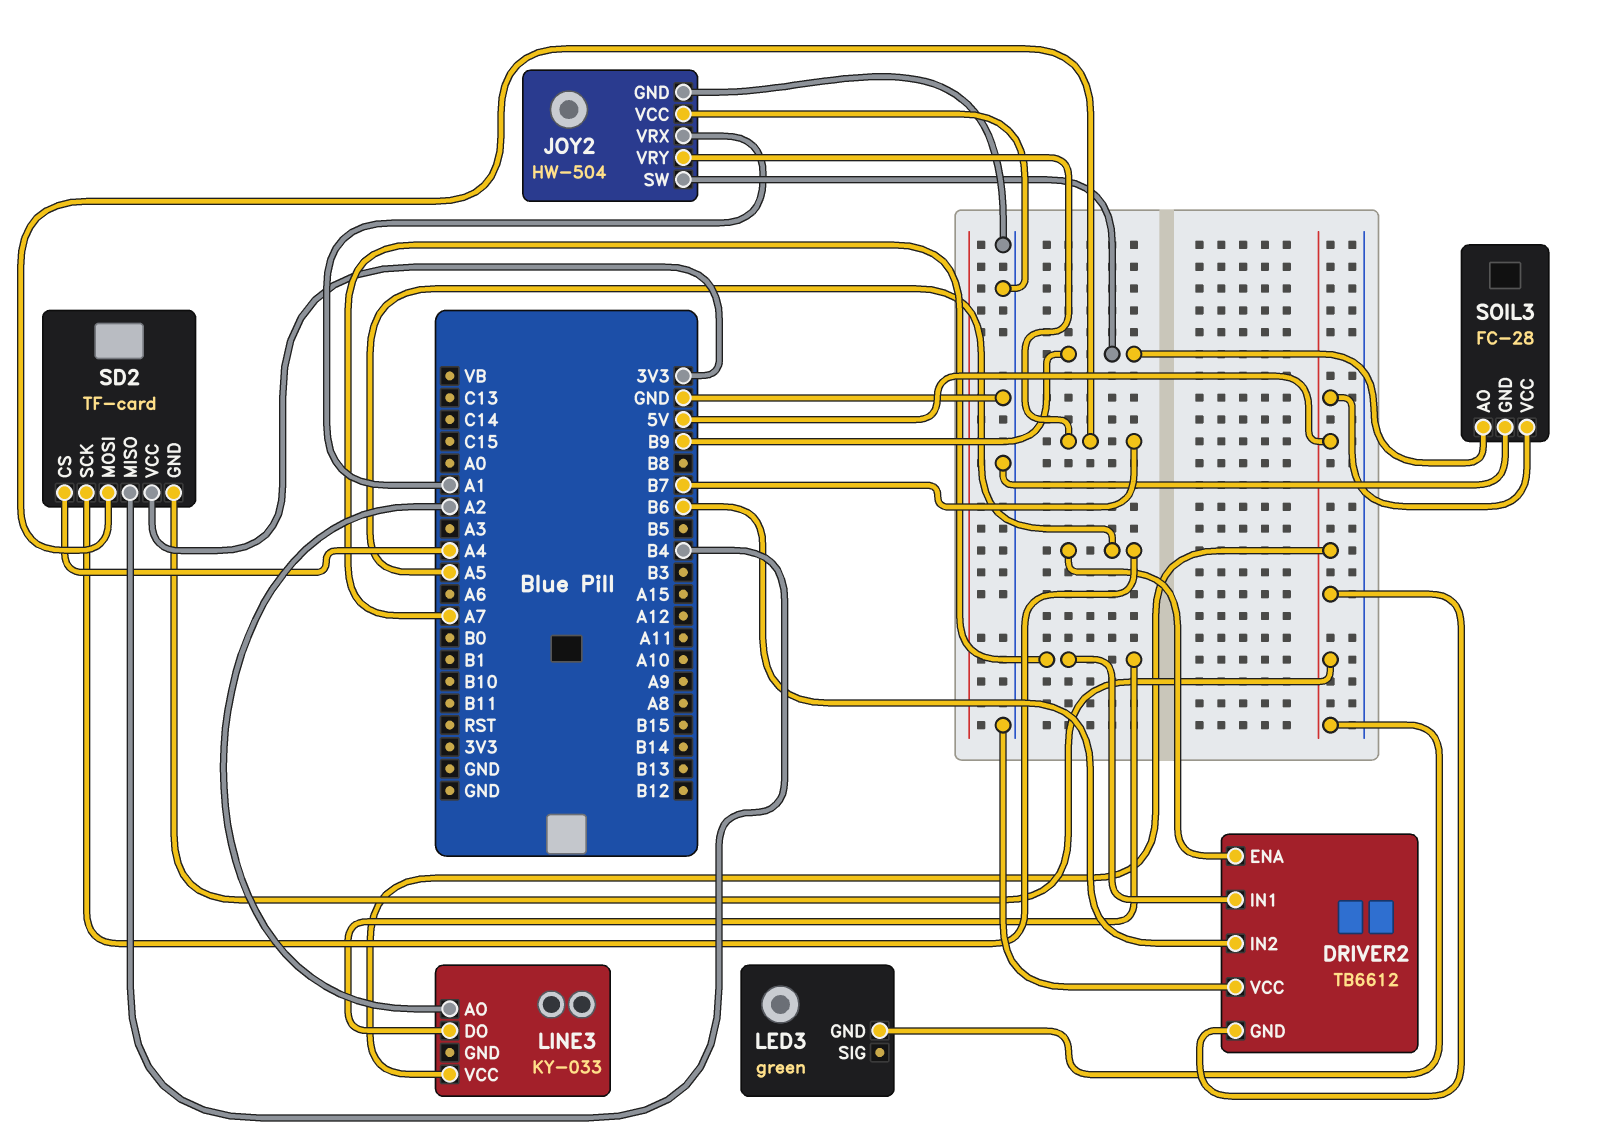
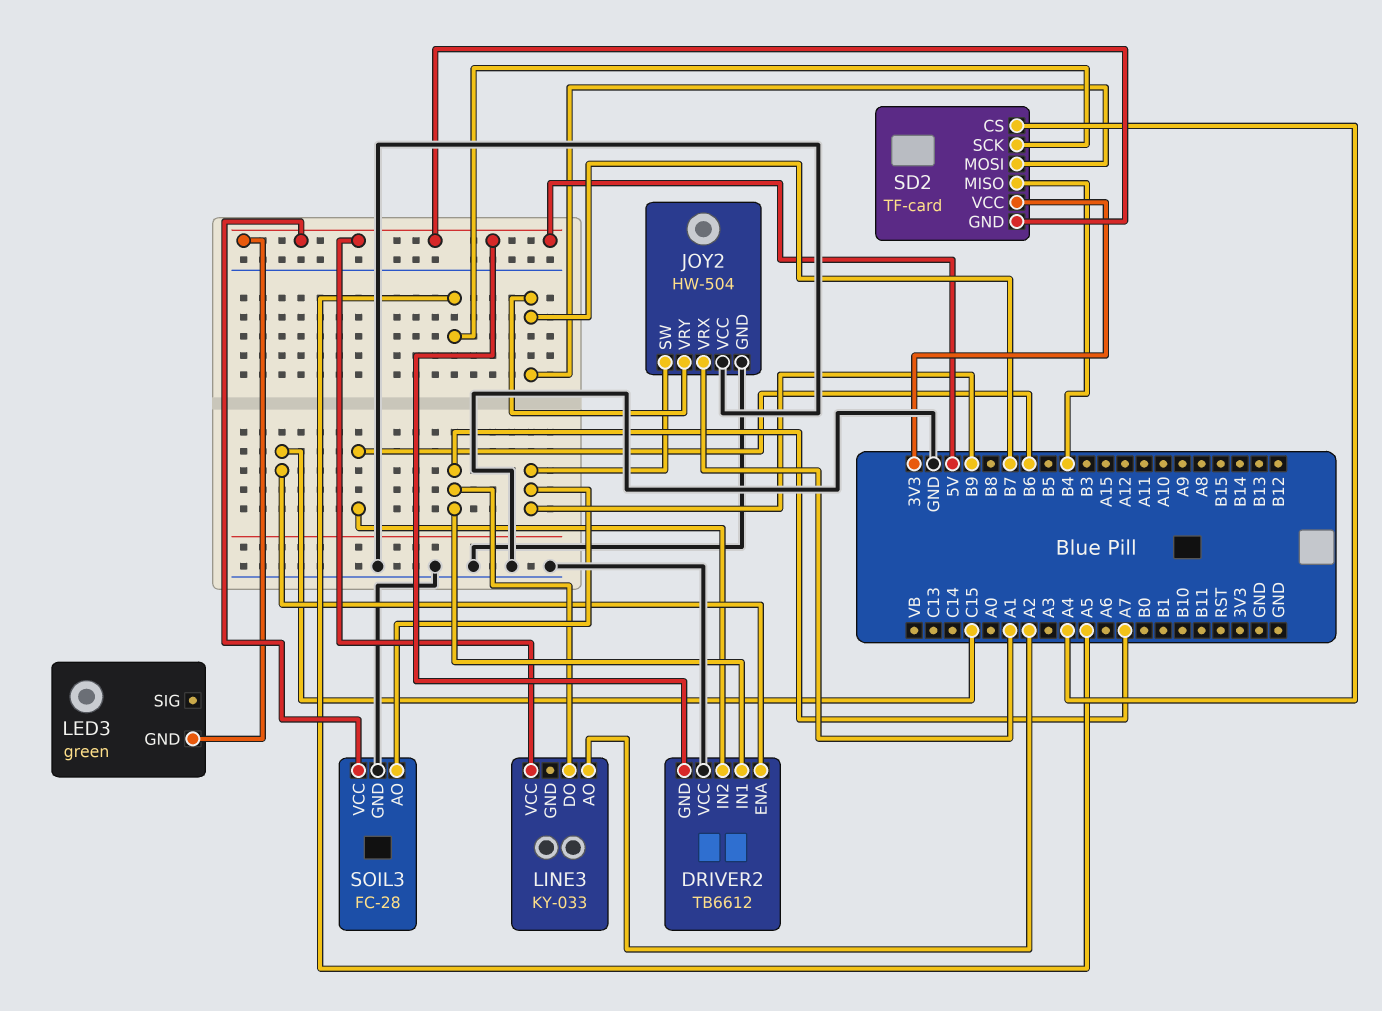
DRIVER2 pin ENA: A5 -> C15

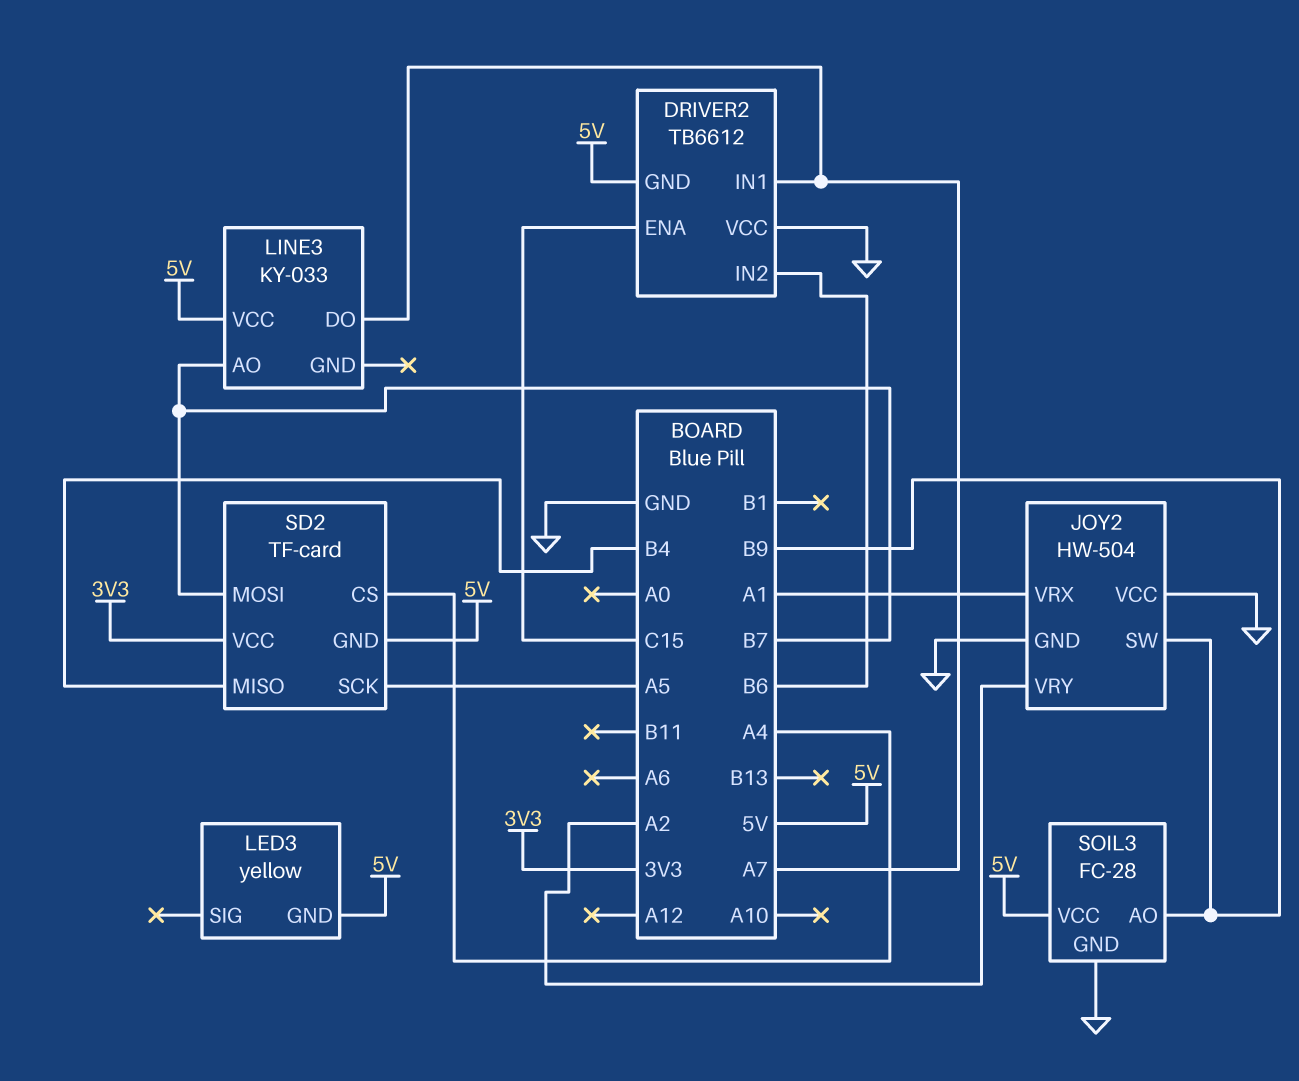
JOY2 pin VRY: B7 -> A2
LED3: green -> yellow
LINE3 pin AO: A2 -> B7

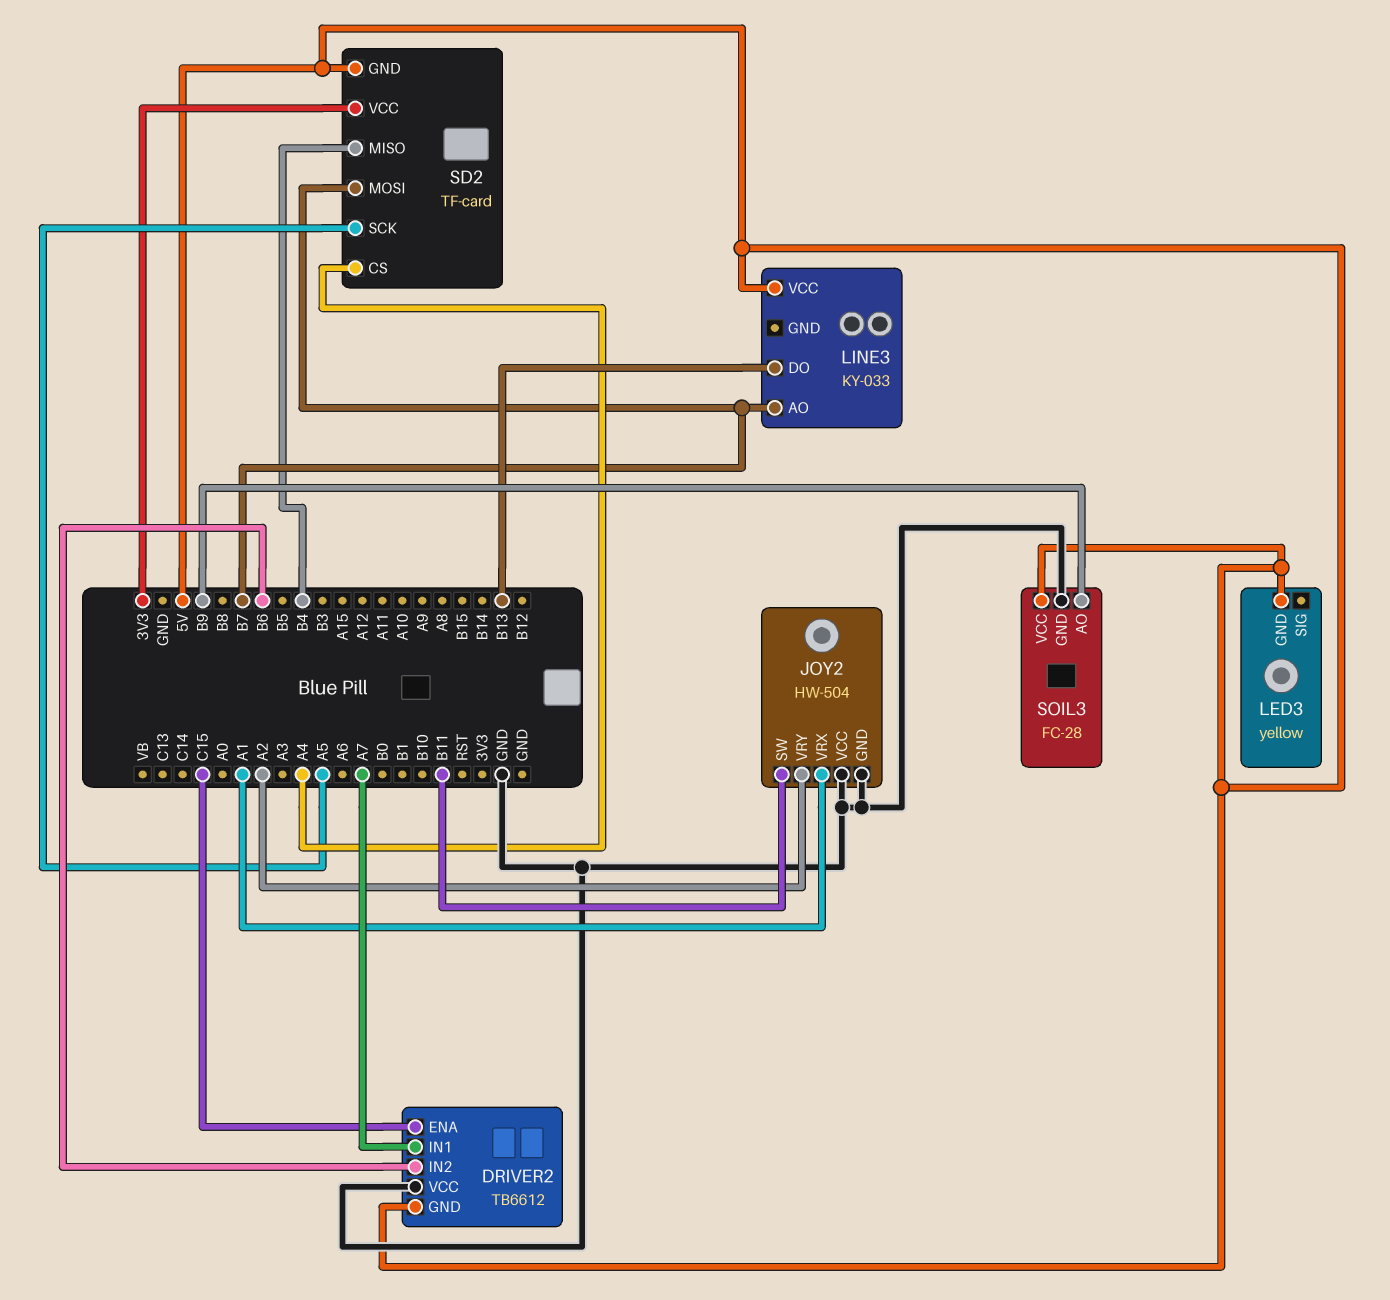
JOY2 pin SW: B9 -> B11
LINE3 pin DO: A7 -> B13

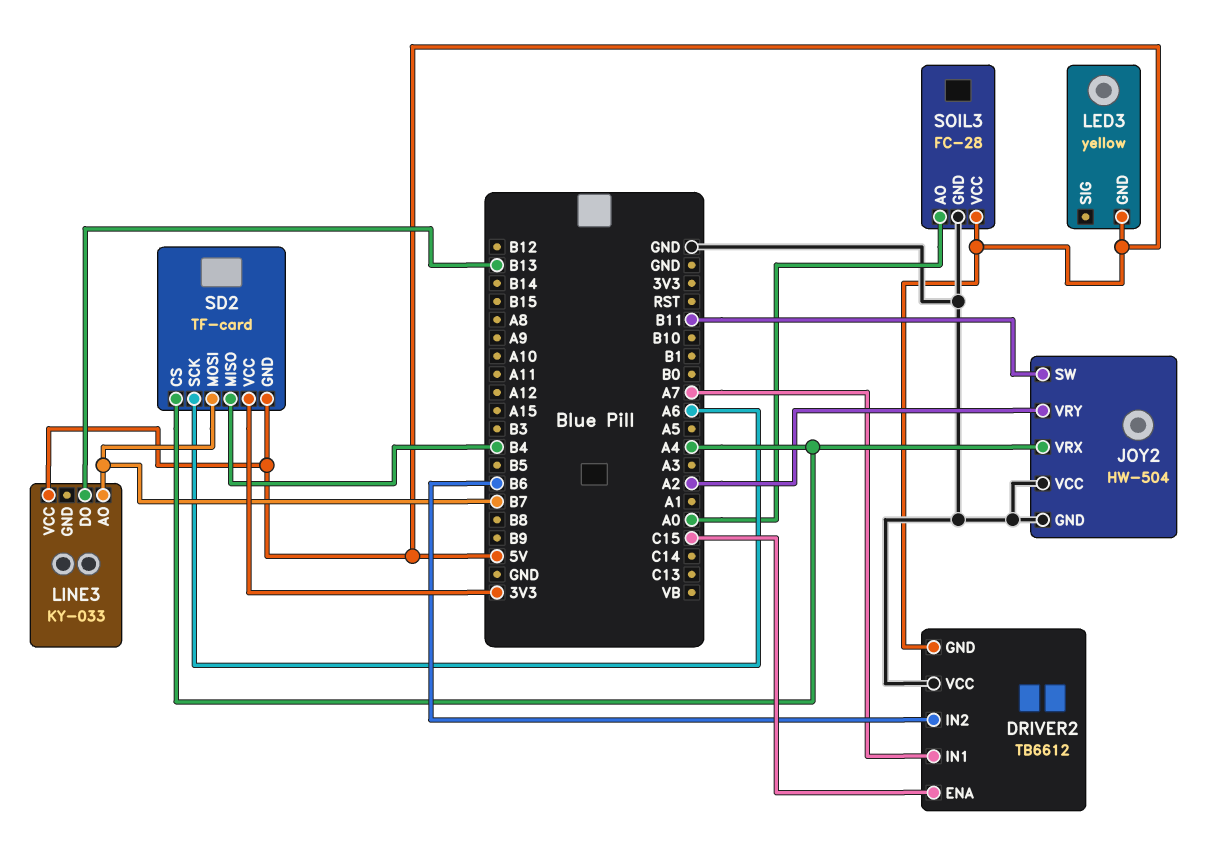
JOY2 pin VRX: A1 -> A4
SD2 pin SCK: A5 -> A6
SOIL3 pin AO: B9 -> A0

